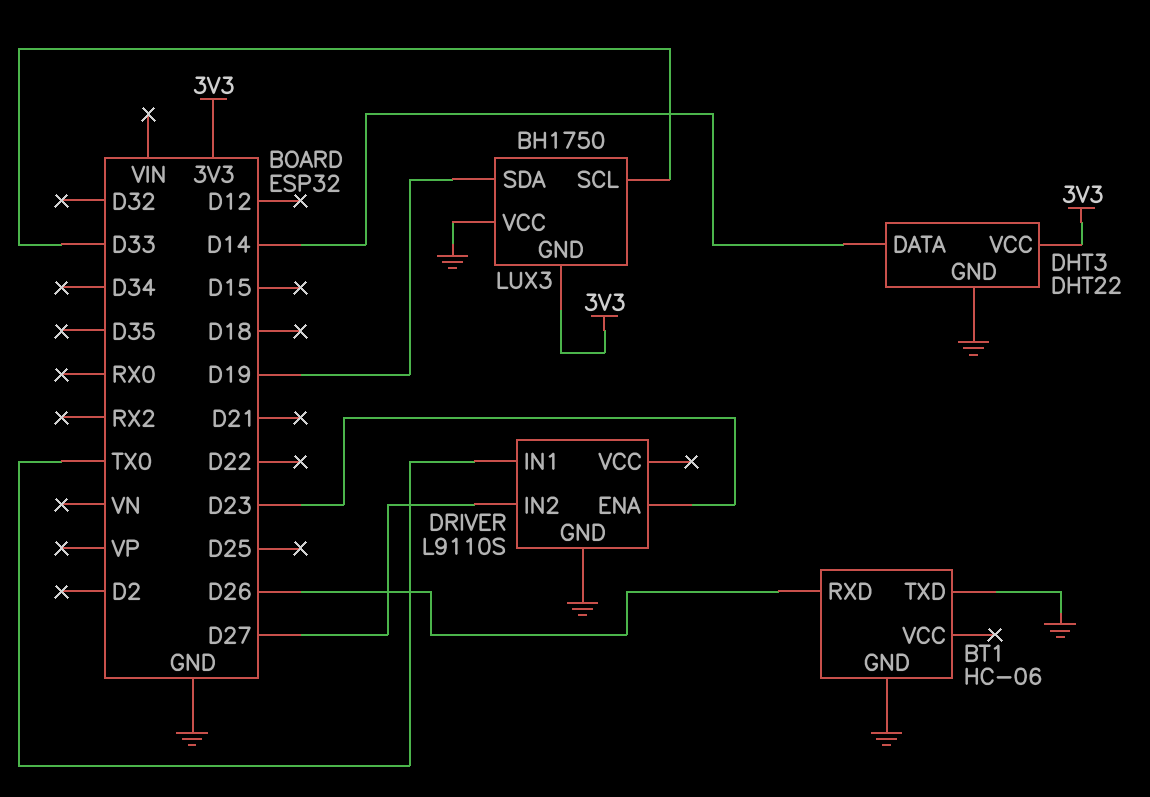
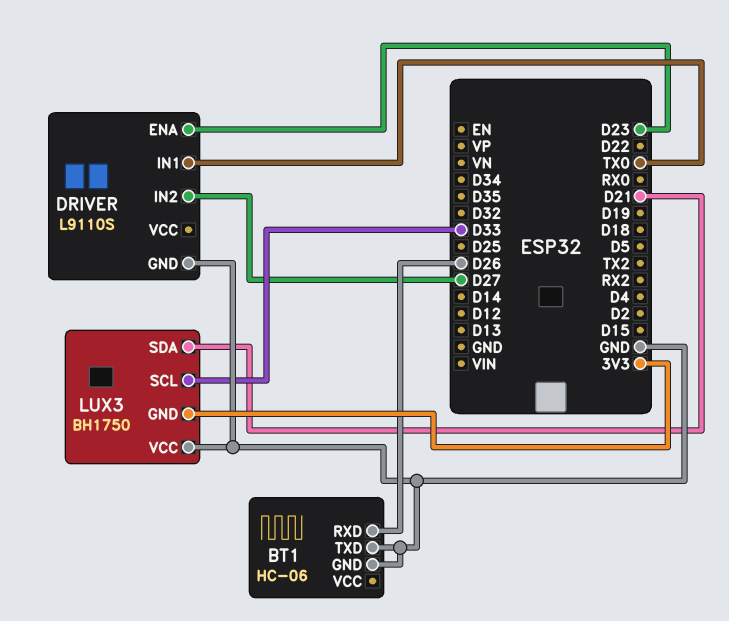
DHT3: DHT22 -> none
DHT3 pin DATA: D14 -> none
DHT3 pin GND: GND -> none
DHT3 pin VCC: 3V3 -> none
LUX3 pin SDA: D19 -> D21

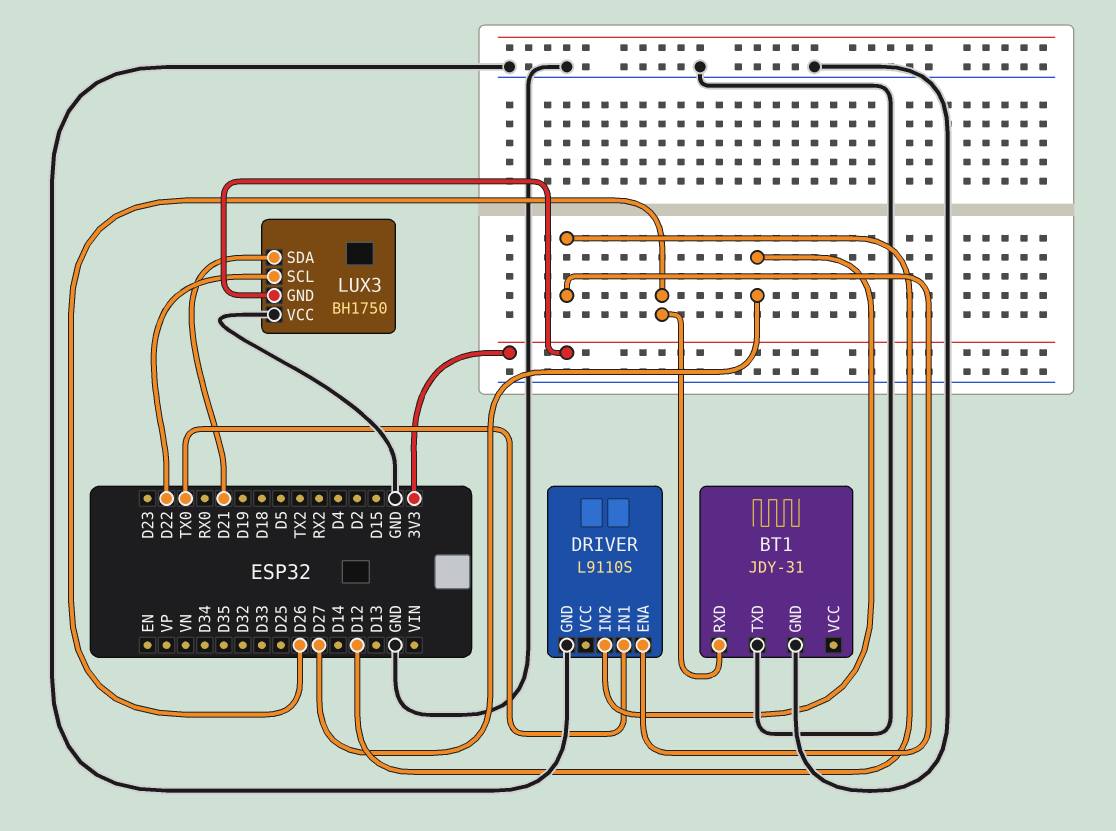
BT1: HC-06 -> JDY-31
DRIVER pin ENA: D23 -> D12
LUX3 pin SCL: D33 -> D22

